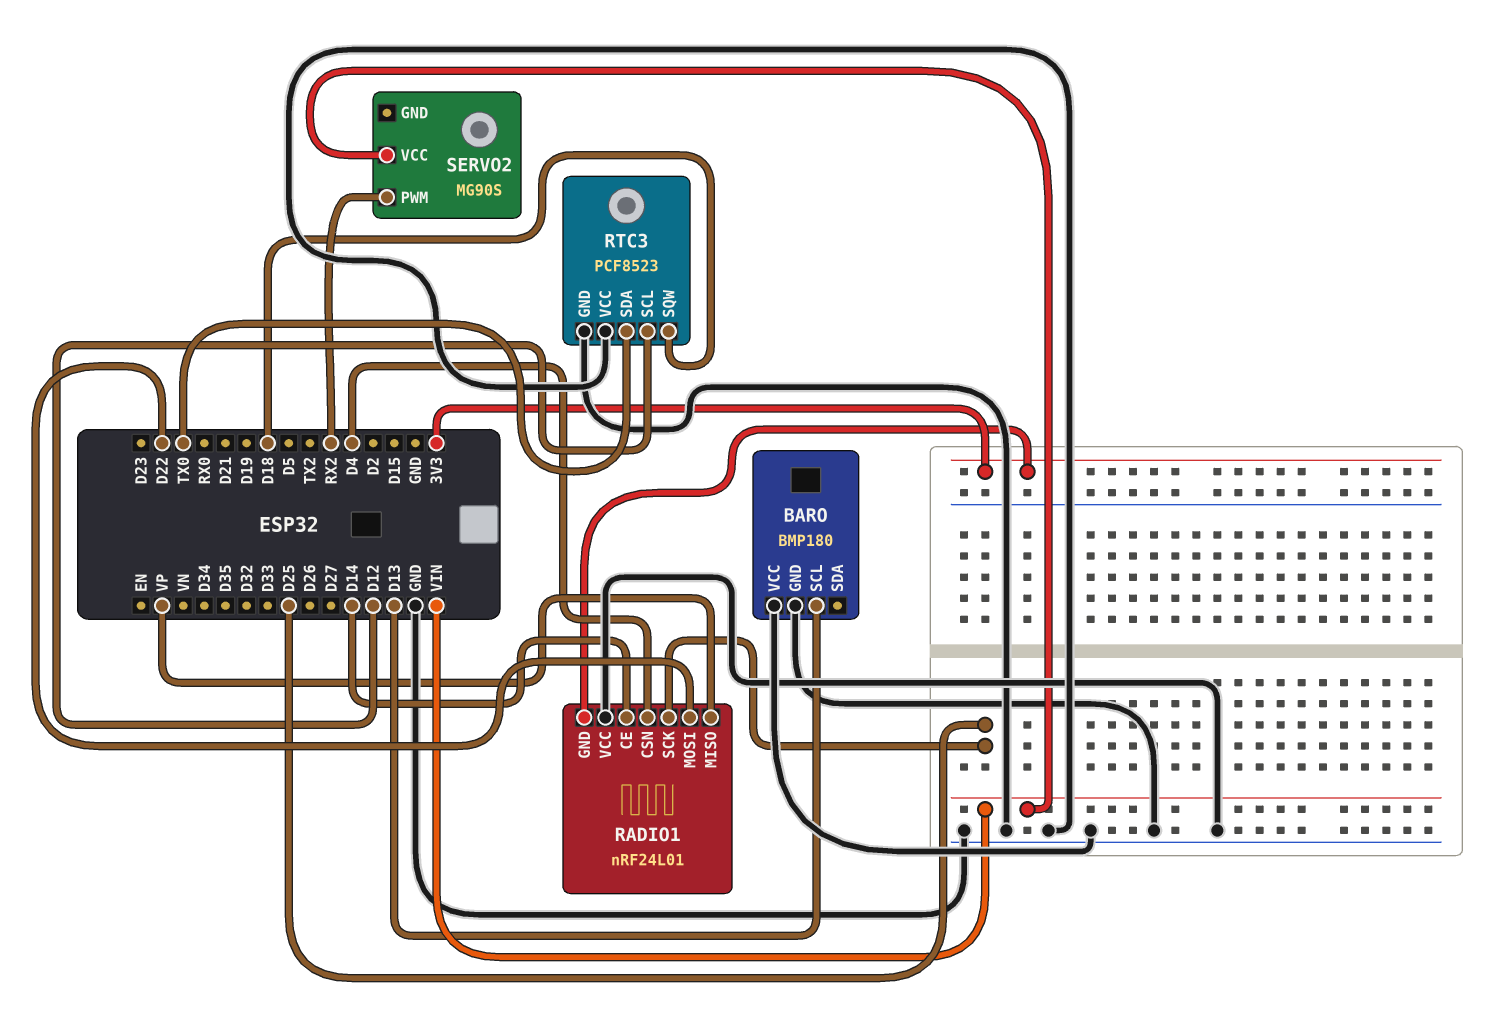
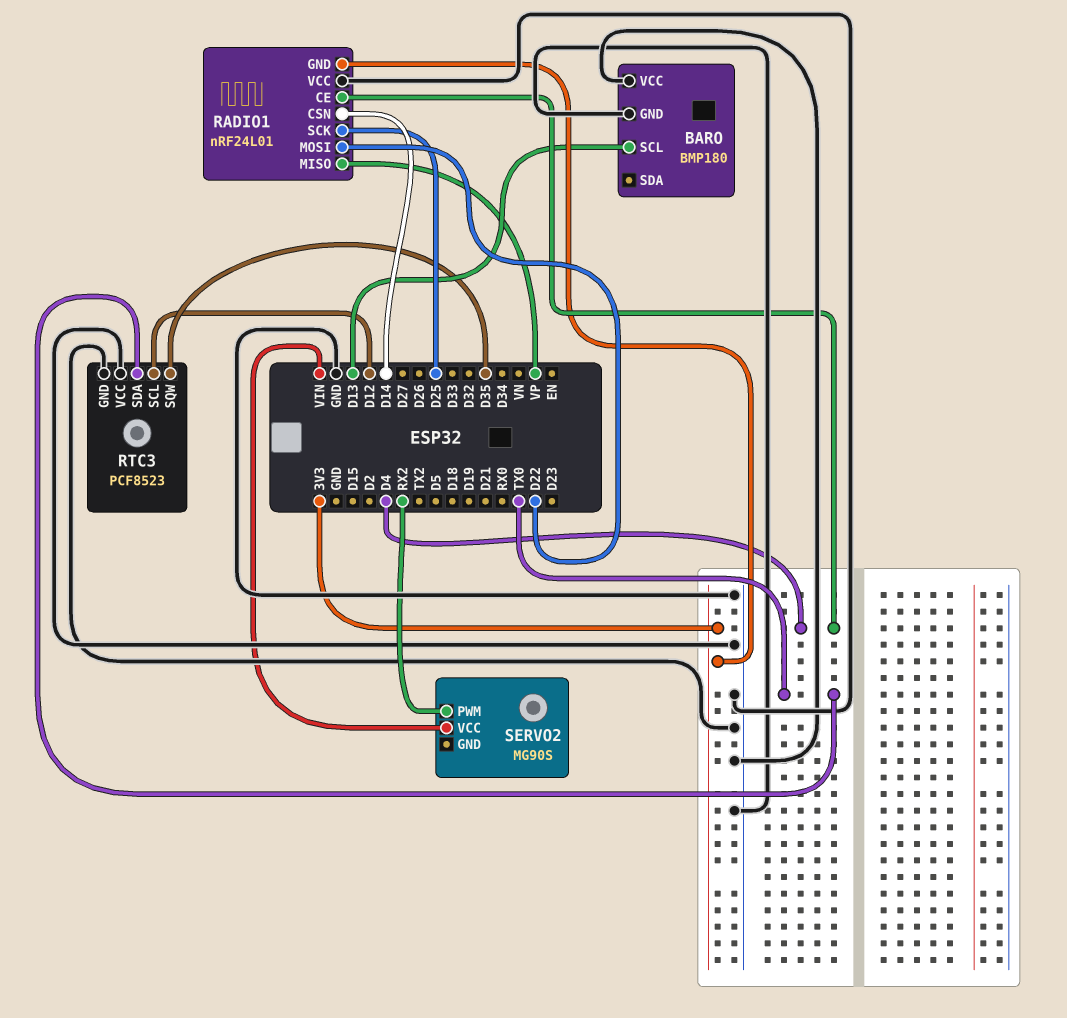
RADIO1 pin CE: D14 -> D4
RADIO1 pin CSN: D4 -> D14
RTC3 pin SQW: D18 -> D35

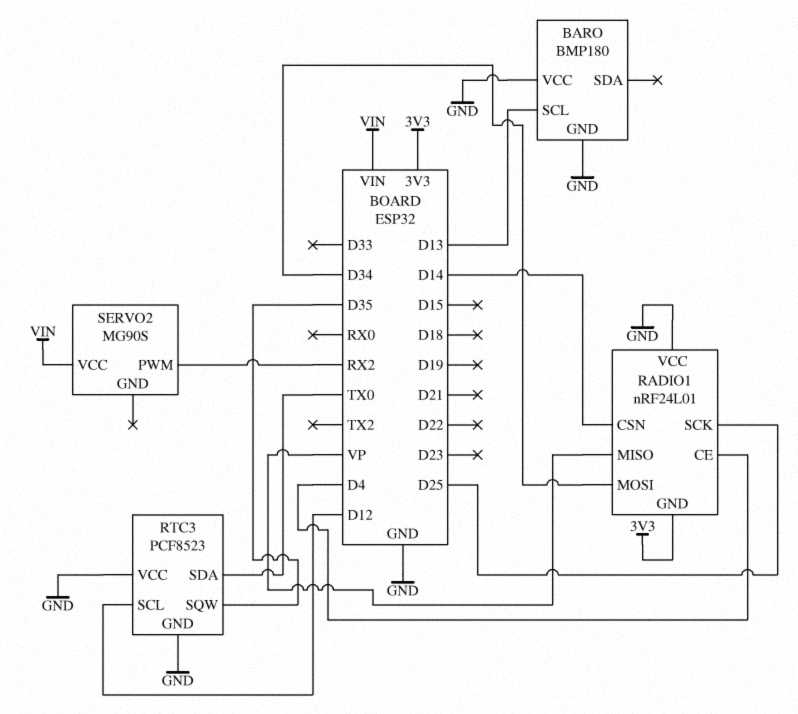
RADIO1 pin MOSI: D22 -> D34

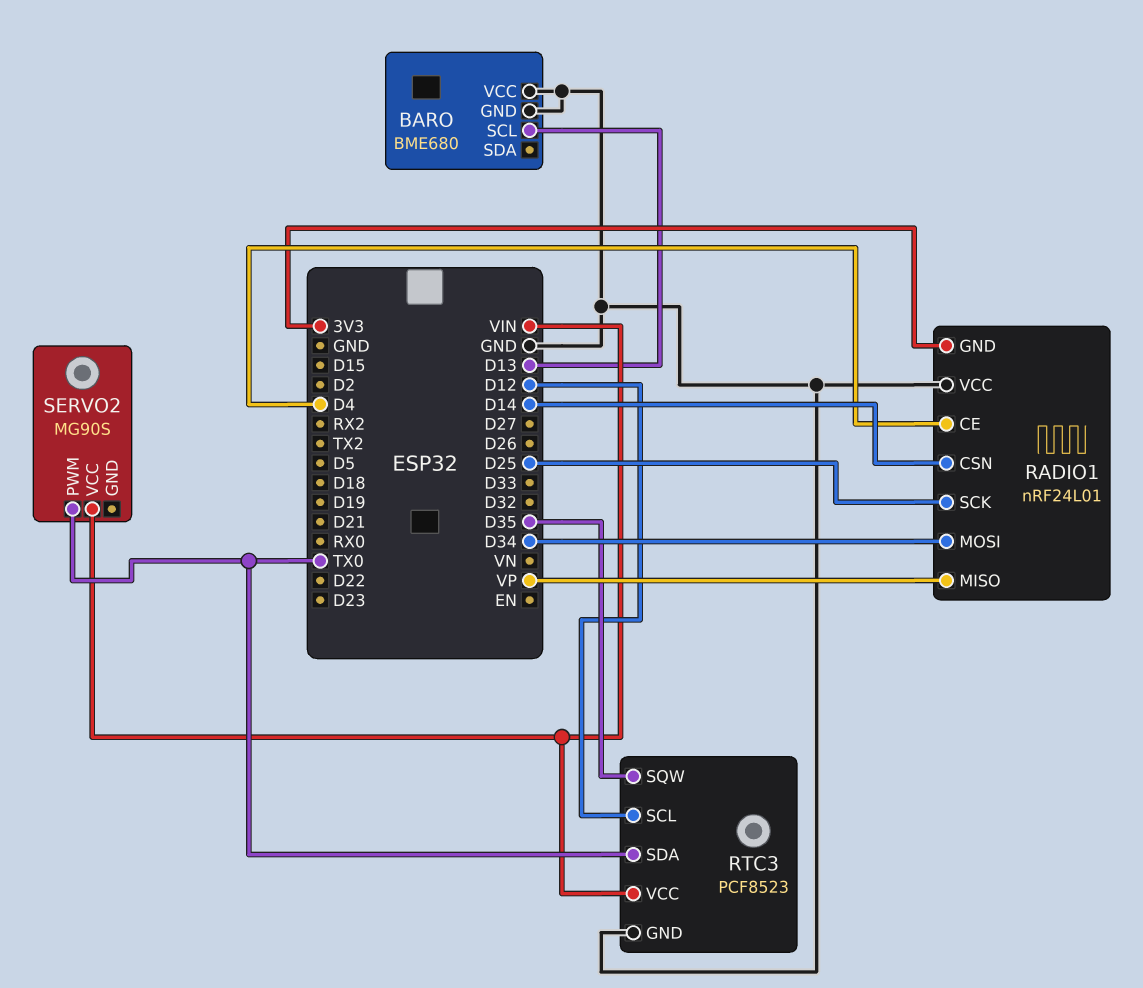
BARO: BMP180 -> BME680
RTC3 pin VCC: GND -> VIN
SERVO2 pin PWM: RX2 -> TX0

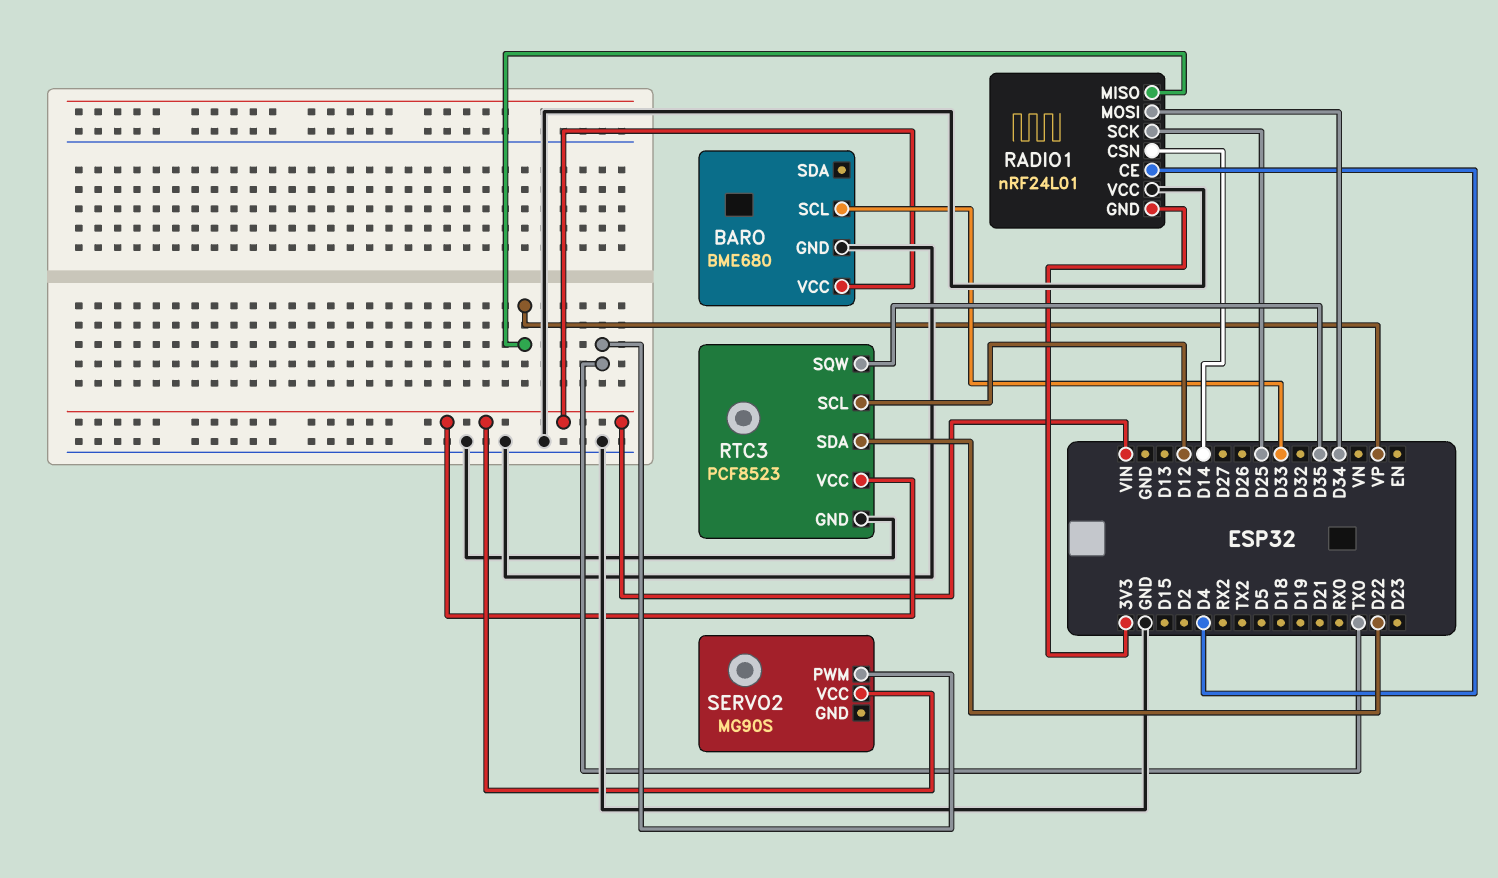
BARO pin SCL: D13 -> D33
BARO pin VCC: GND -> VIN
RTC3 pin SDA: TX0 -> D22

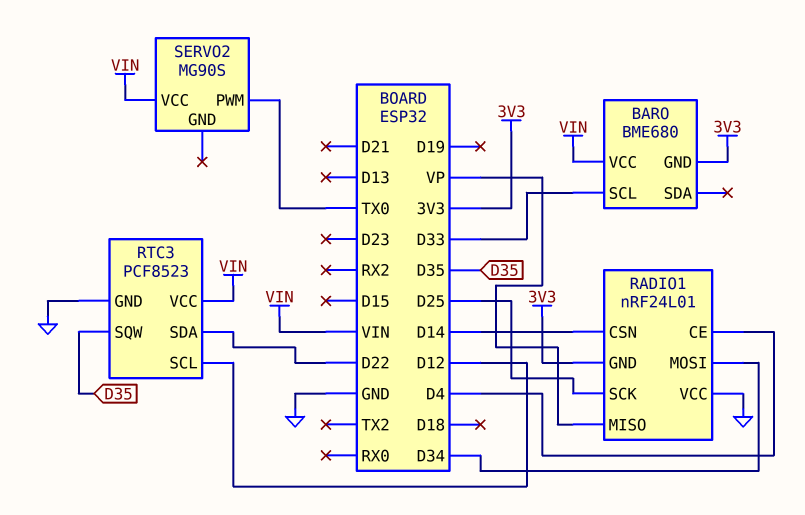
BARO pin GND: GND -> 3V3

